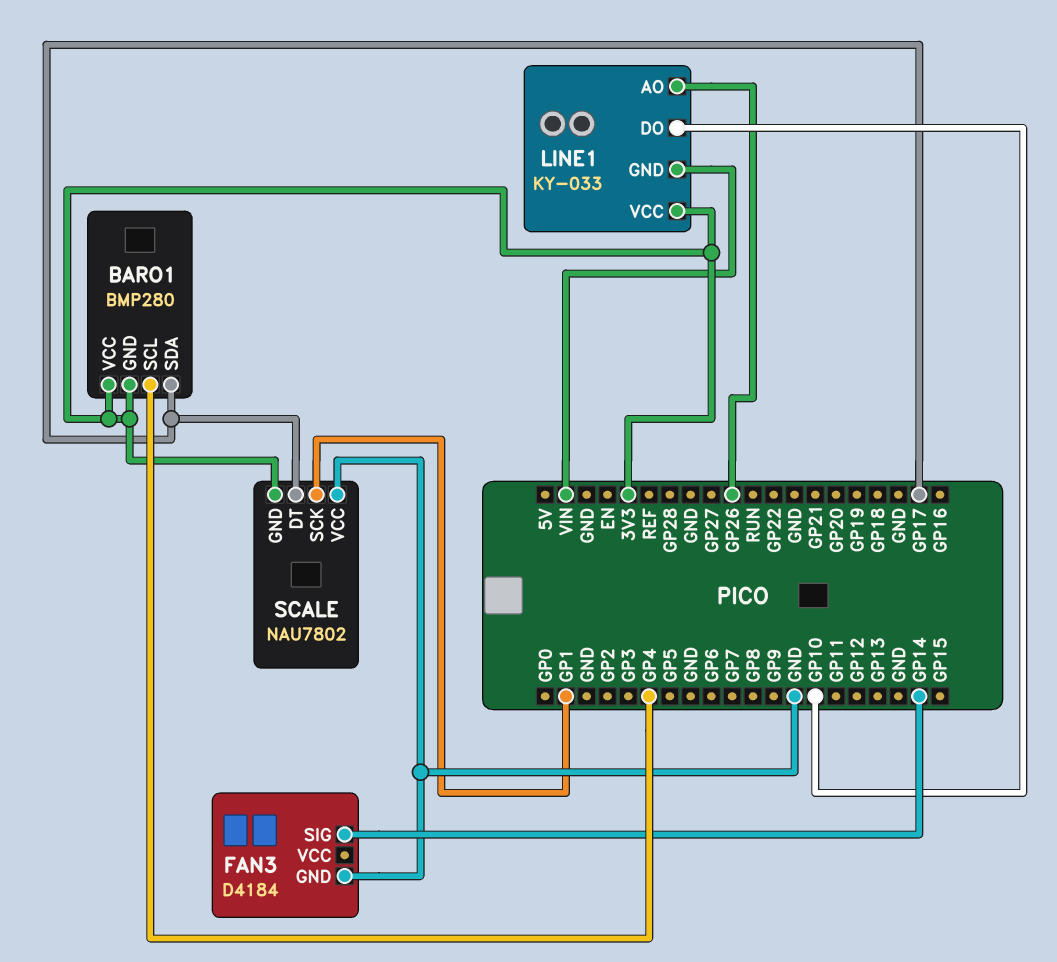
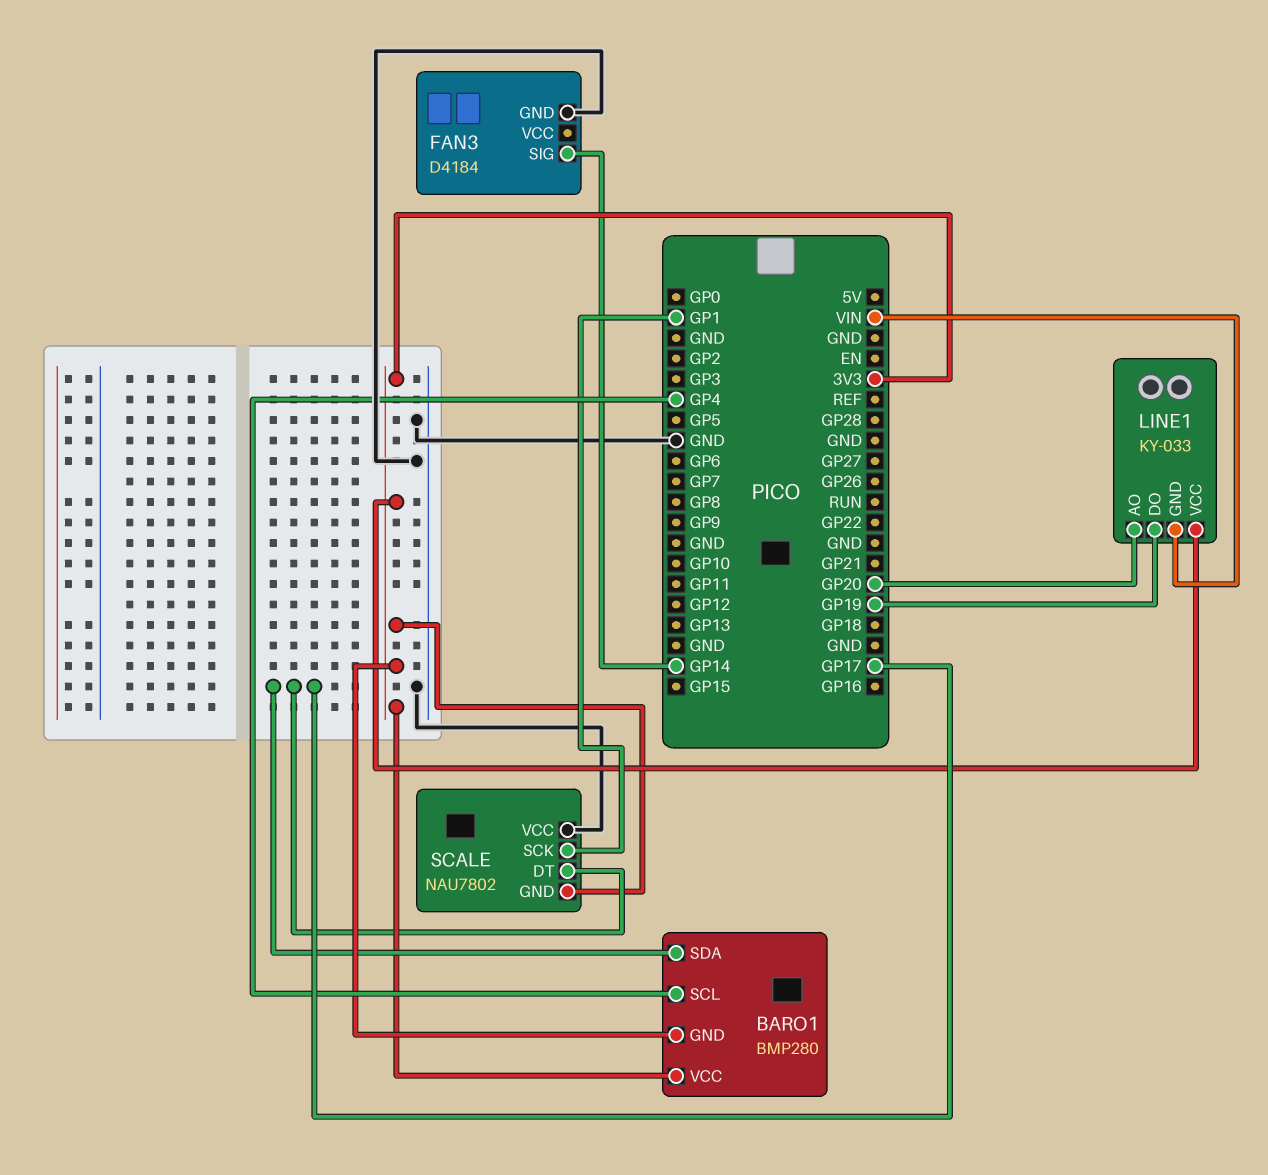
LINE1 pin AO: GP26 -> GP20
LINE1 pin DO: GP10 -> GP19

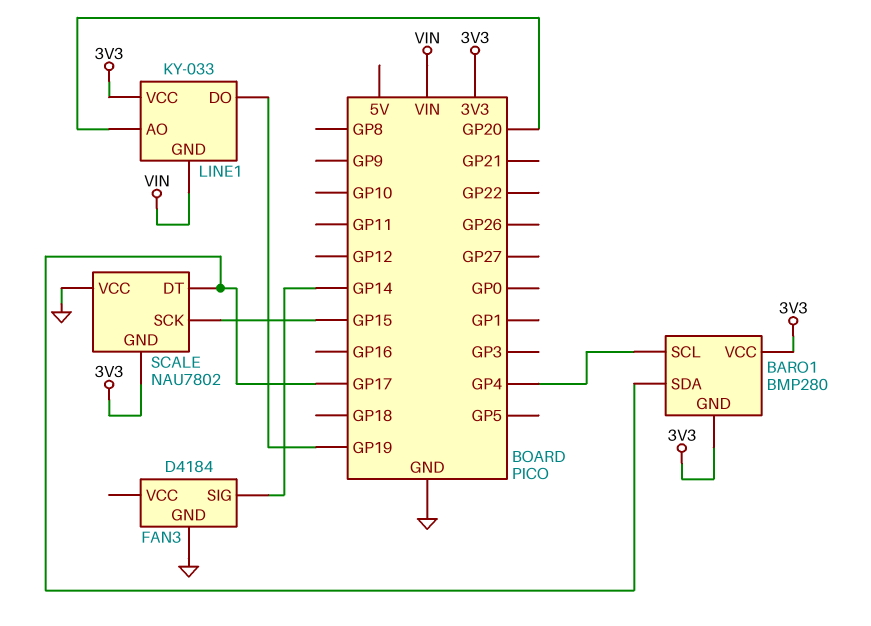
SCALE pin SCK: GP1 -> GP15

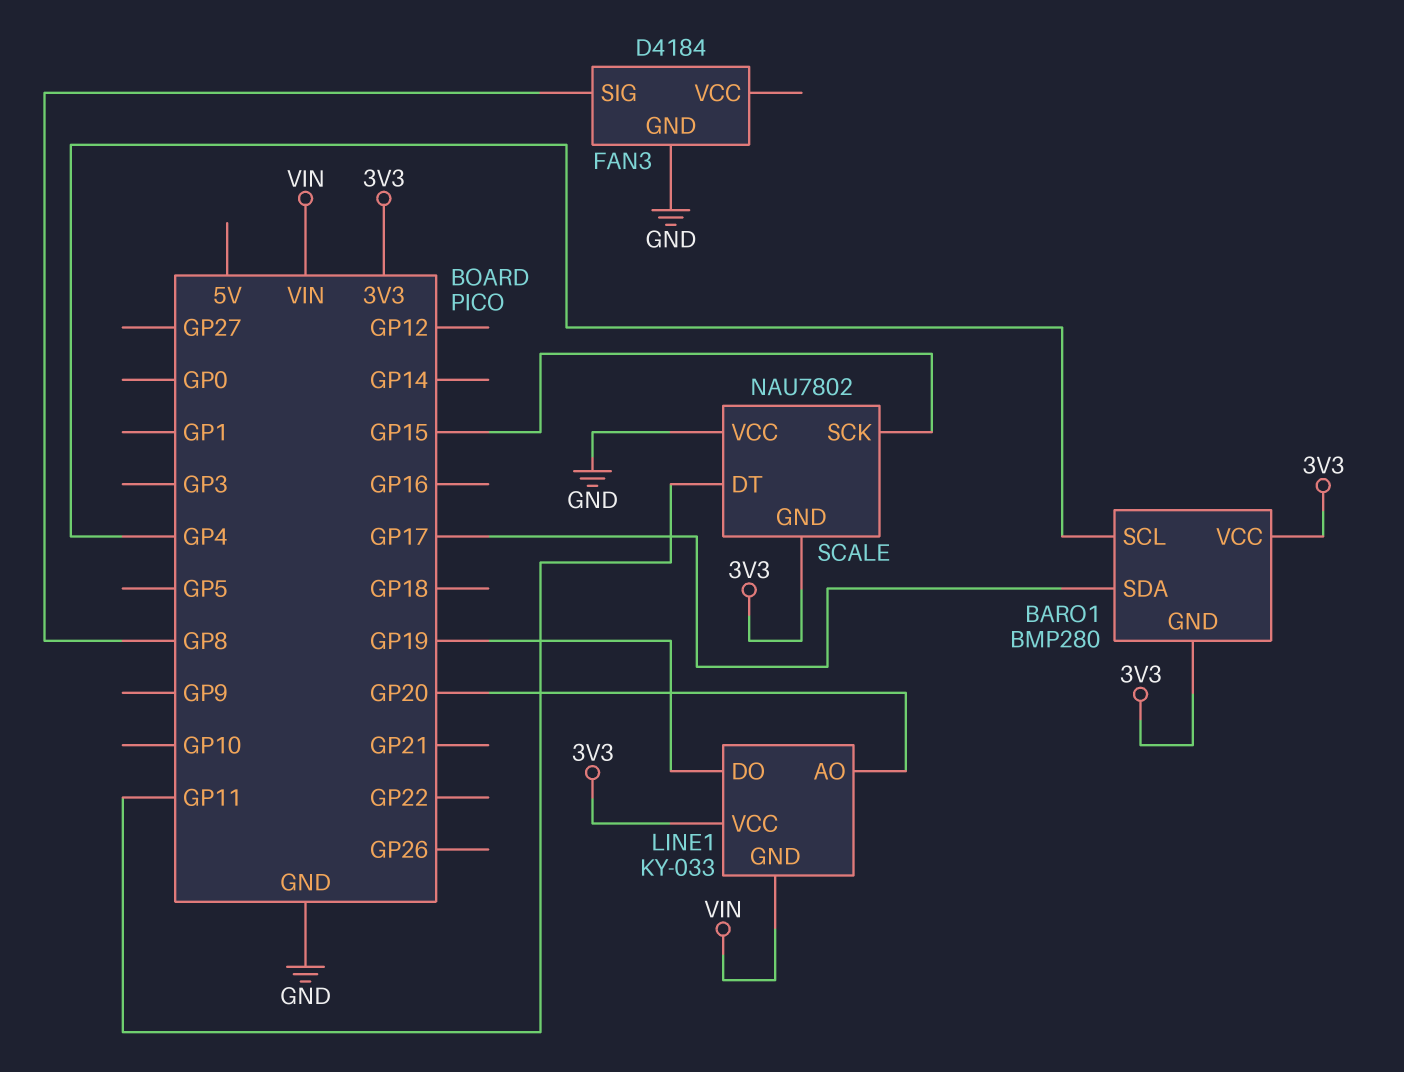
FAN3 pin SIG: GP14 -> GP8
SCALE pin DT: GP17 -> GP11

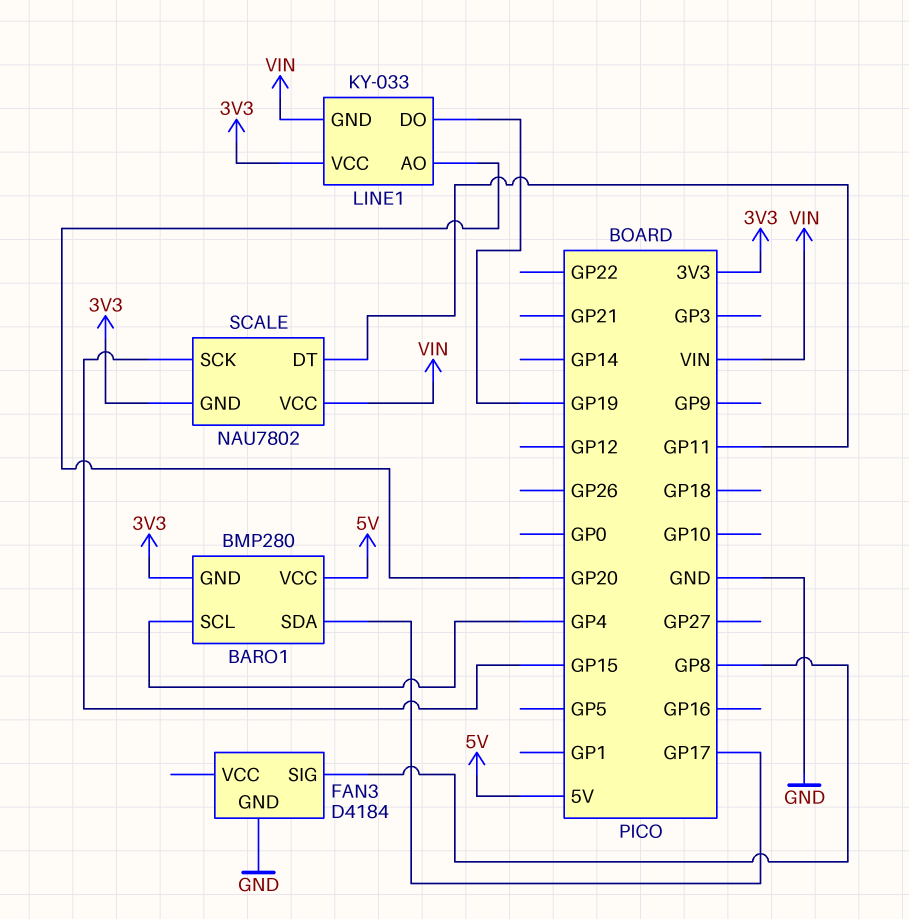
BARO1 pin VCC: 3V3 -> 5V
SCALE pin VCC: GND -> VIN

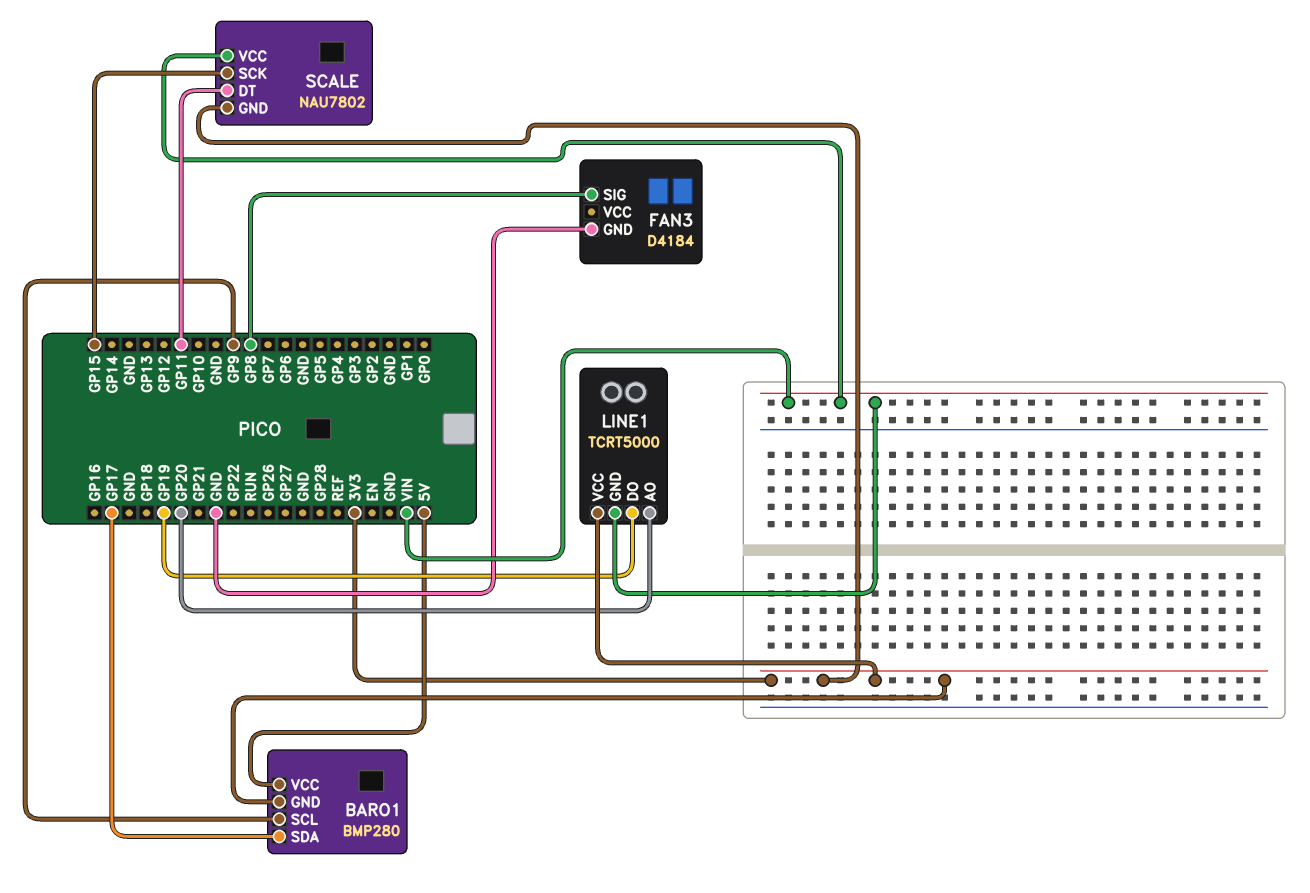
BARO1 pin SCL: GP4 -> GP9
LINE1: KY-033 -> TCRT5000

